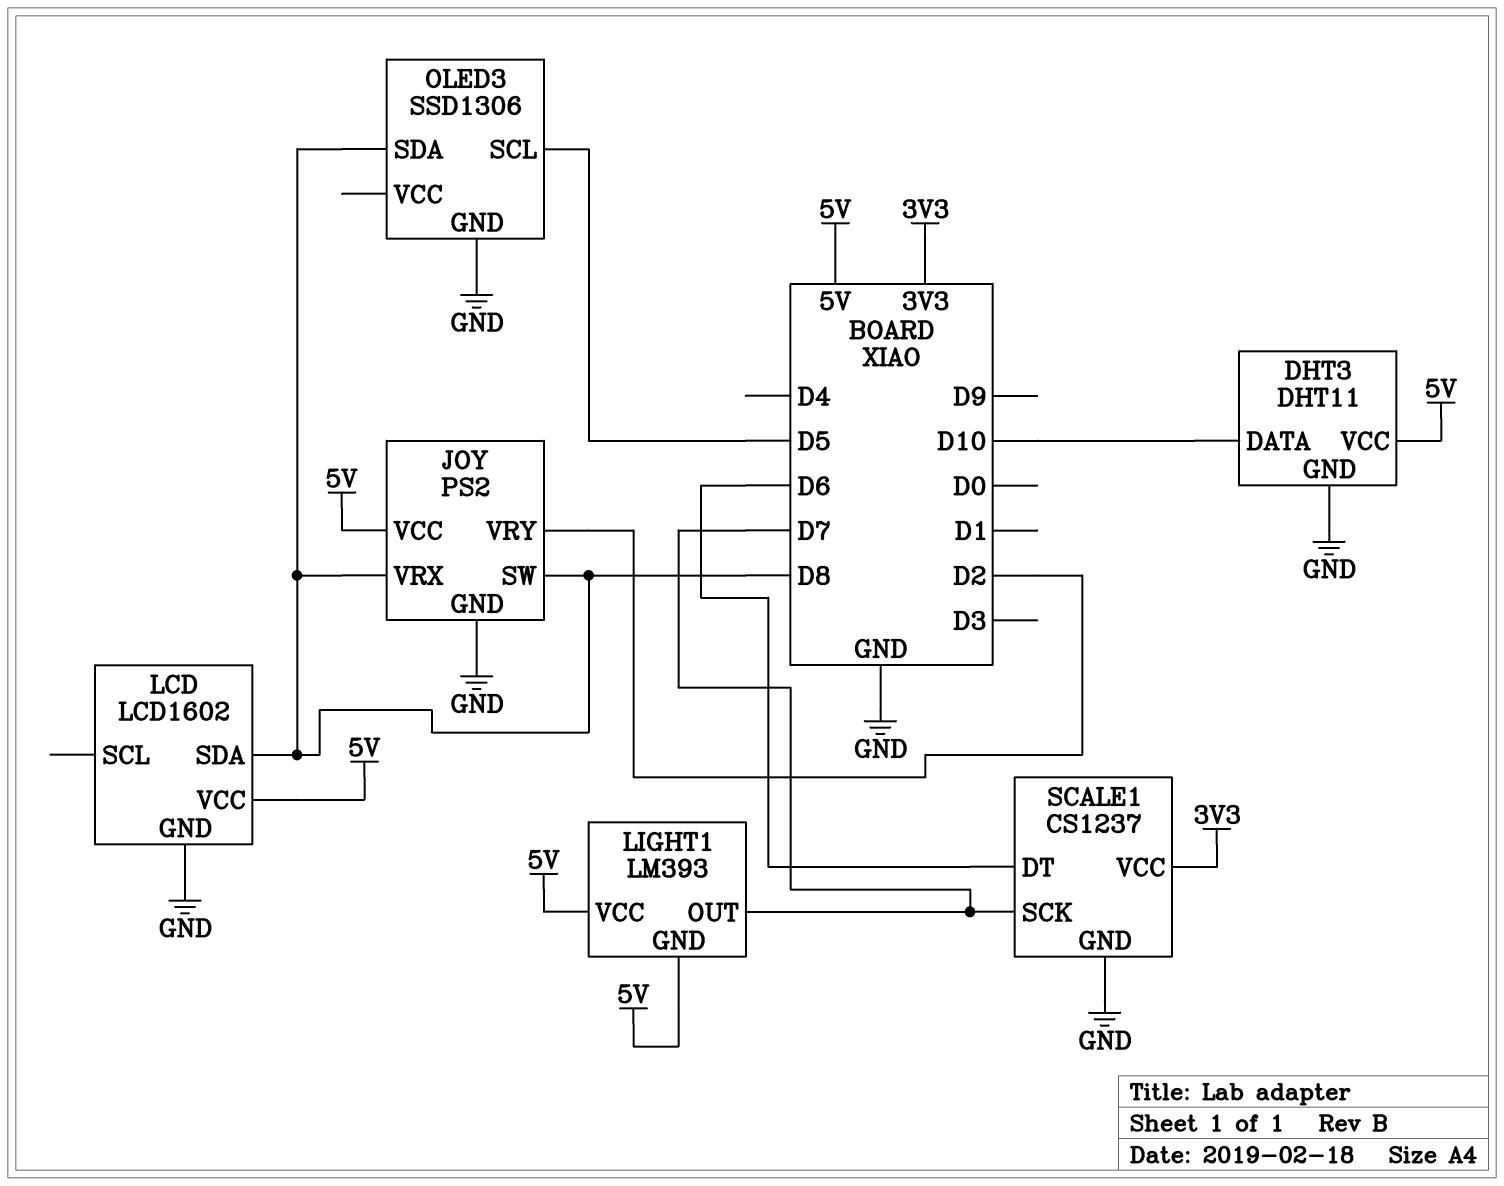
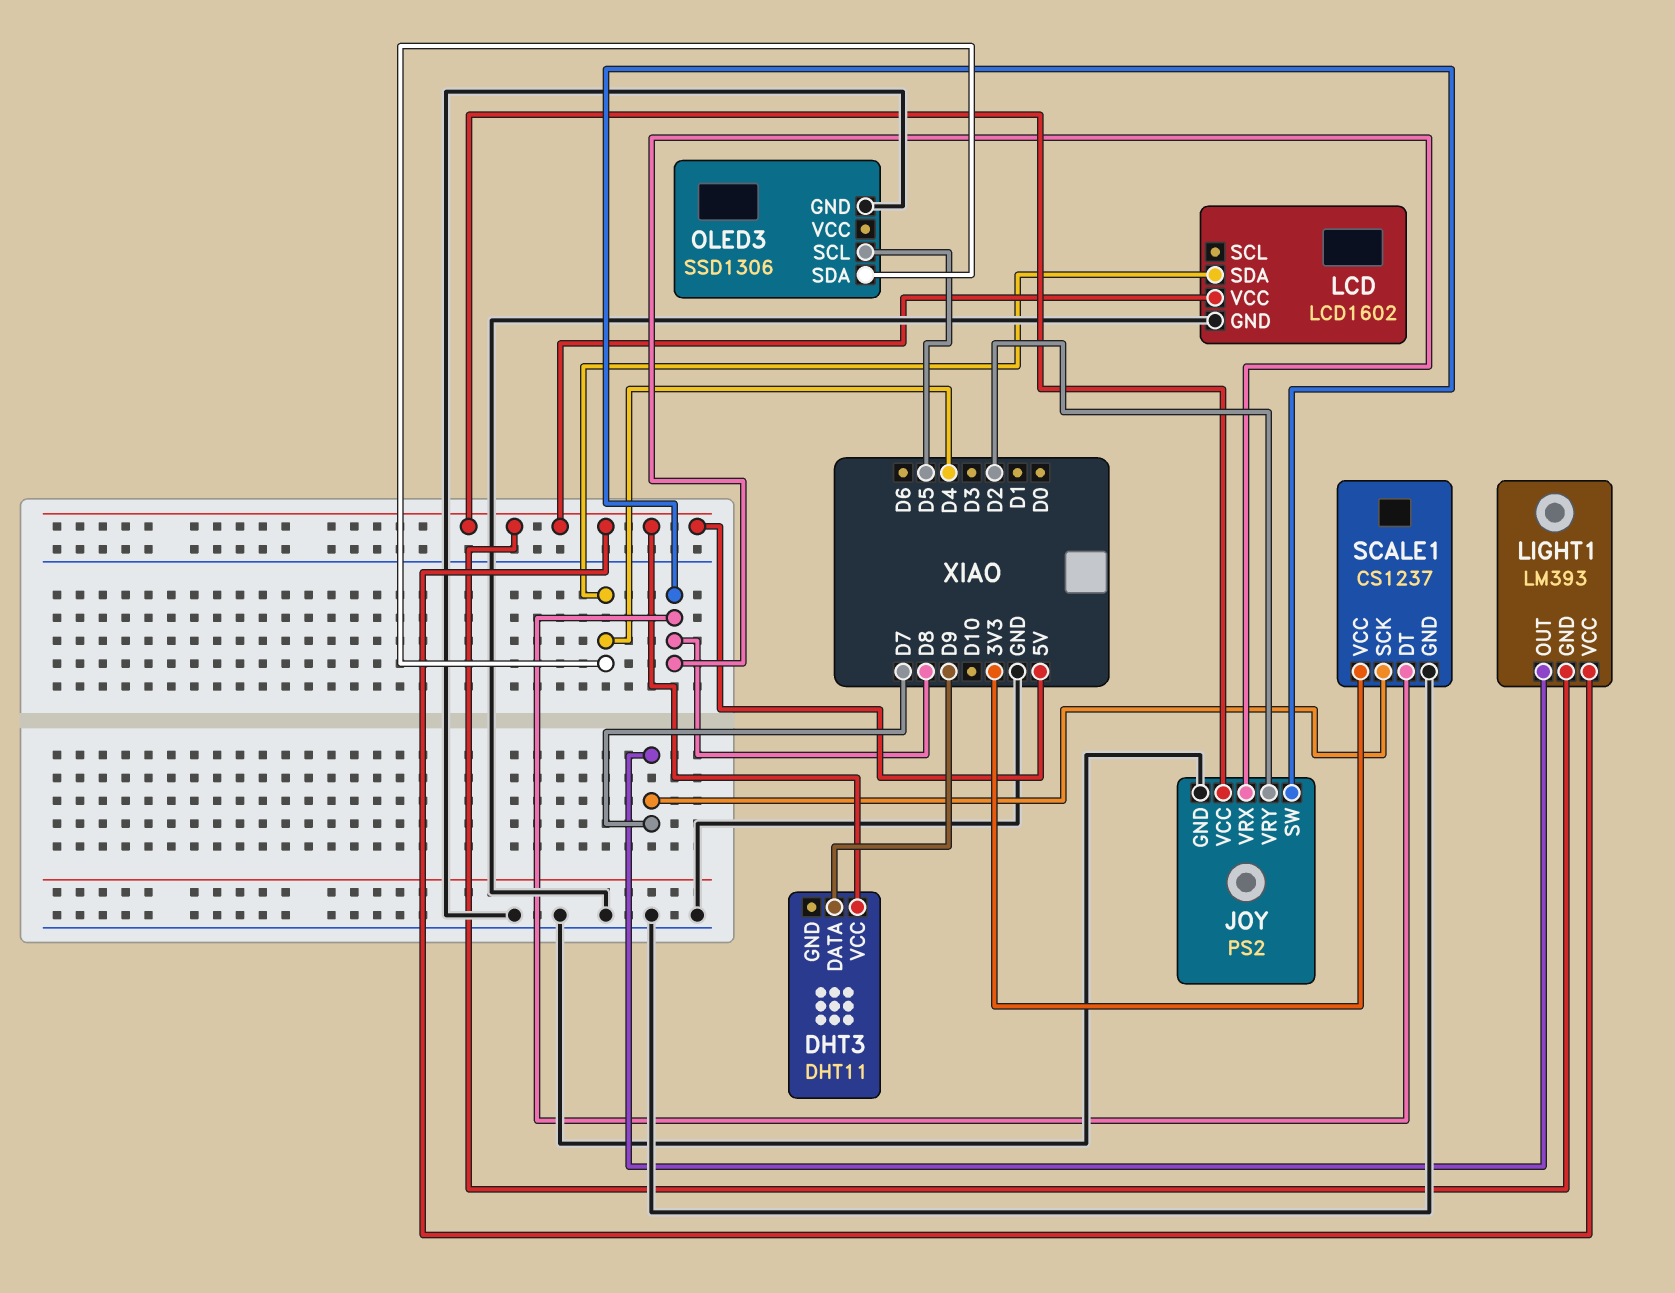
DHT3 pin DATA: D10 -> D9
DHT3 pin GND: GND -> none
LCD pin SDA: D8 -> D4
OLED3 pin SDA: D8 -> D4
SCALE1 pin DT: D6 -> D8

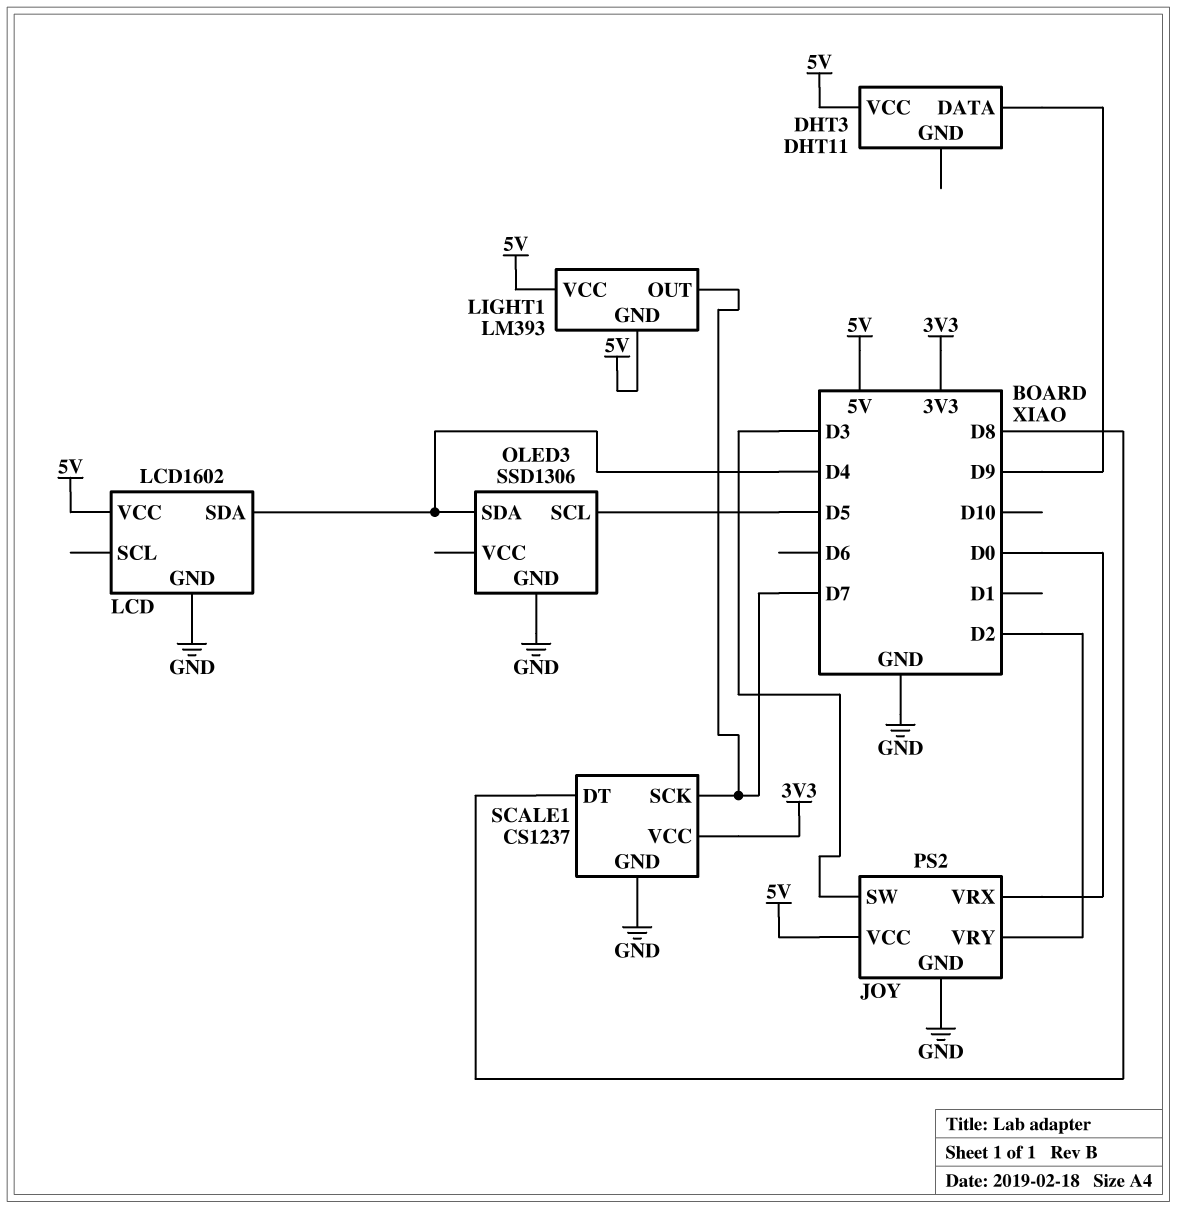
JOY pin SW: D8 -> D3
JOY pin VRX: D8 -> D0

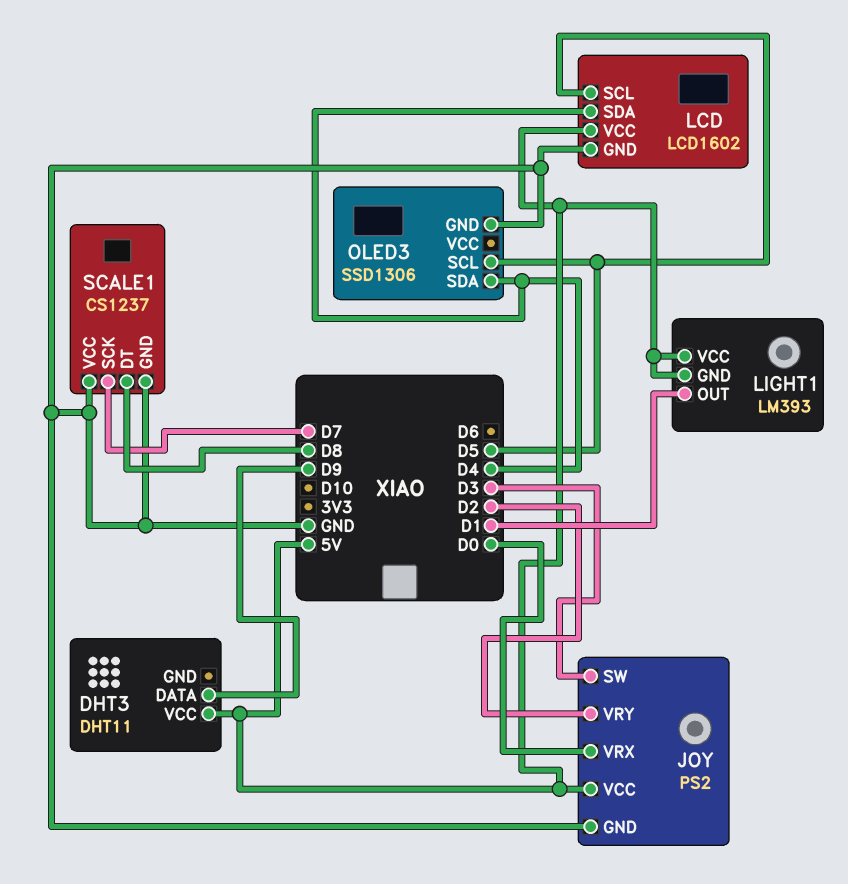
LCD pin SCL: none -> D5
LIGHT1 pin OUT: D7 -> D1
SCALE1 pin VCC: 3V3 -> GND

